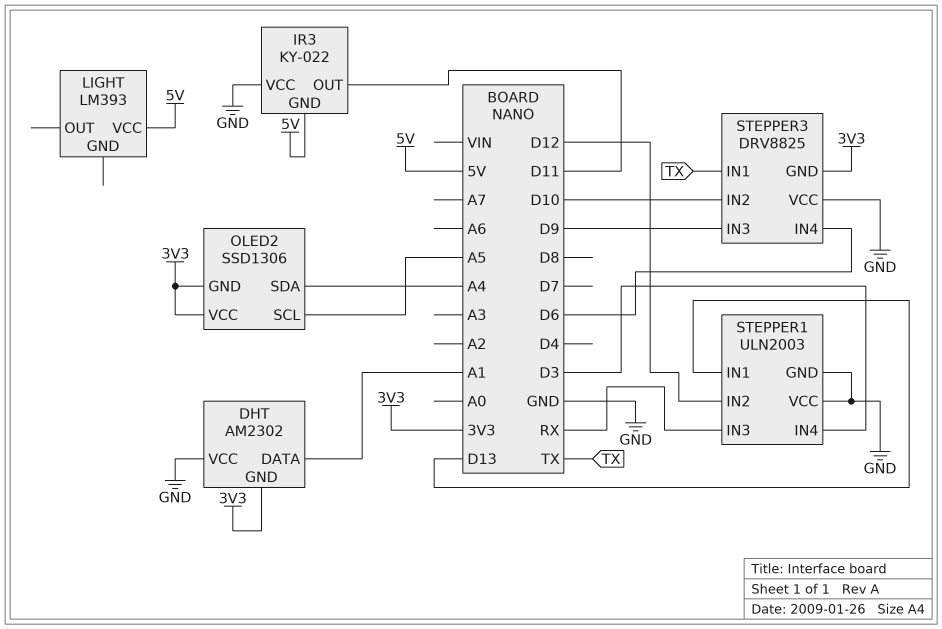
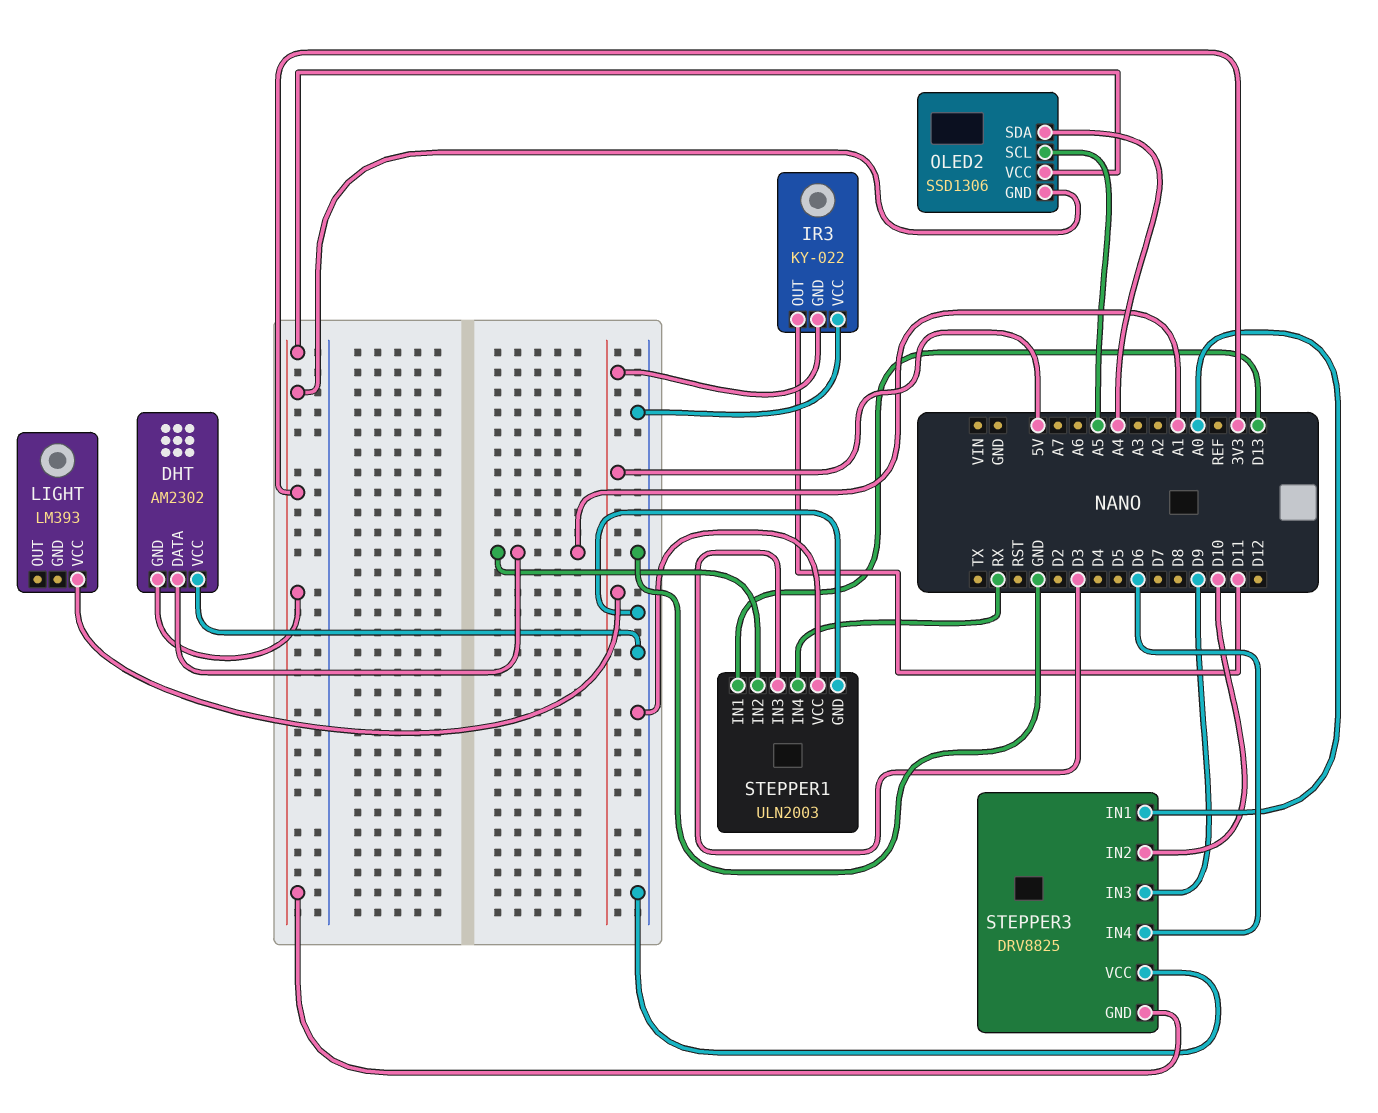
STEPPER1 pin IN2: D12 -> A1
STEPPER1 pin IN3: RX -> D3
STEPPER1 pin IN4: D3 -> RX
STEPPER3 pin IN1: TX -> A0

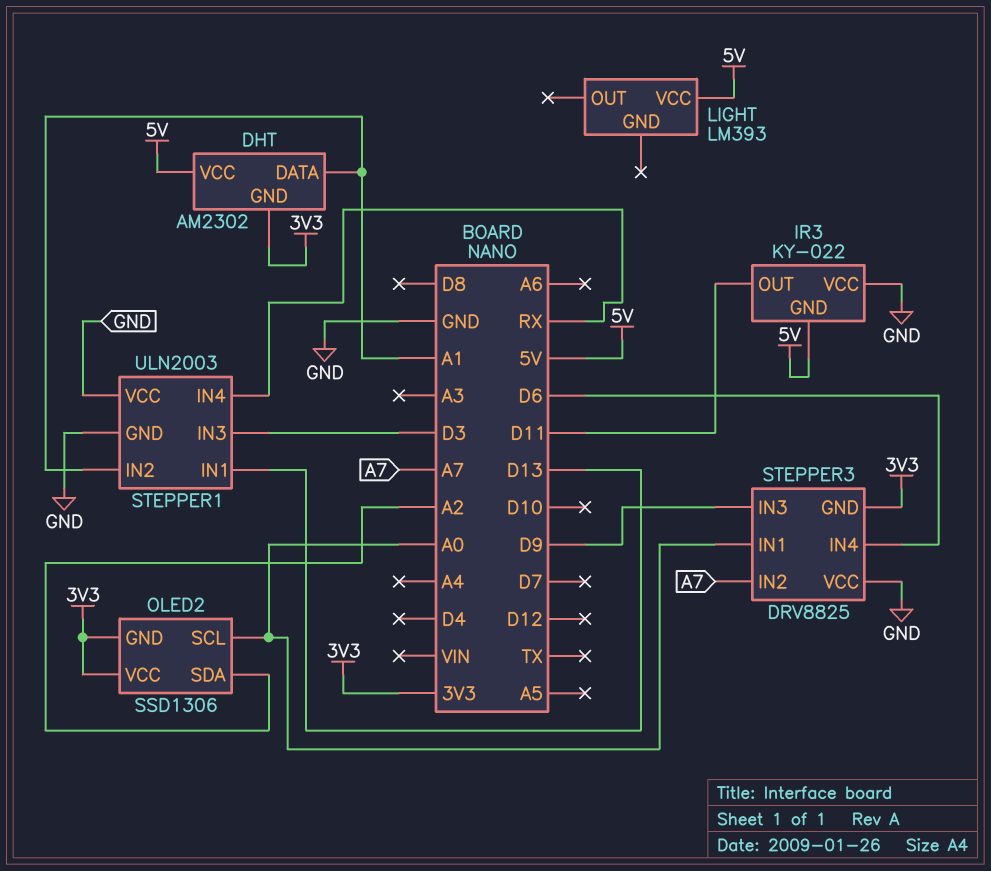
DHT pin VCC: GND -> 5V
OLED2 pin SCL: A5 -> A0
OLED2 pin SDA: A4 -> A2
STEPPER3 pin IN2: D10 -> A7

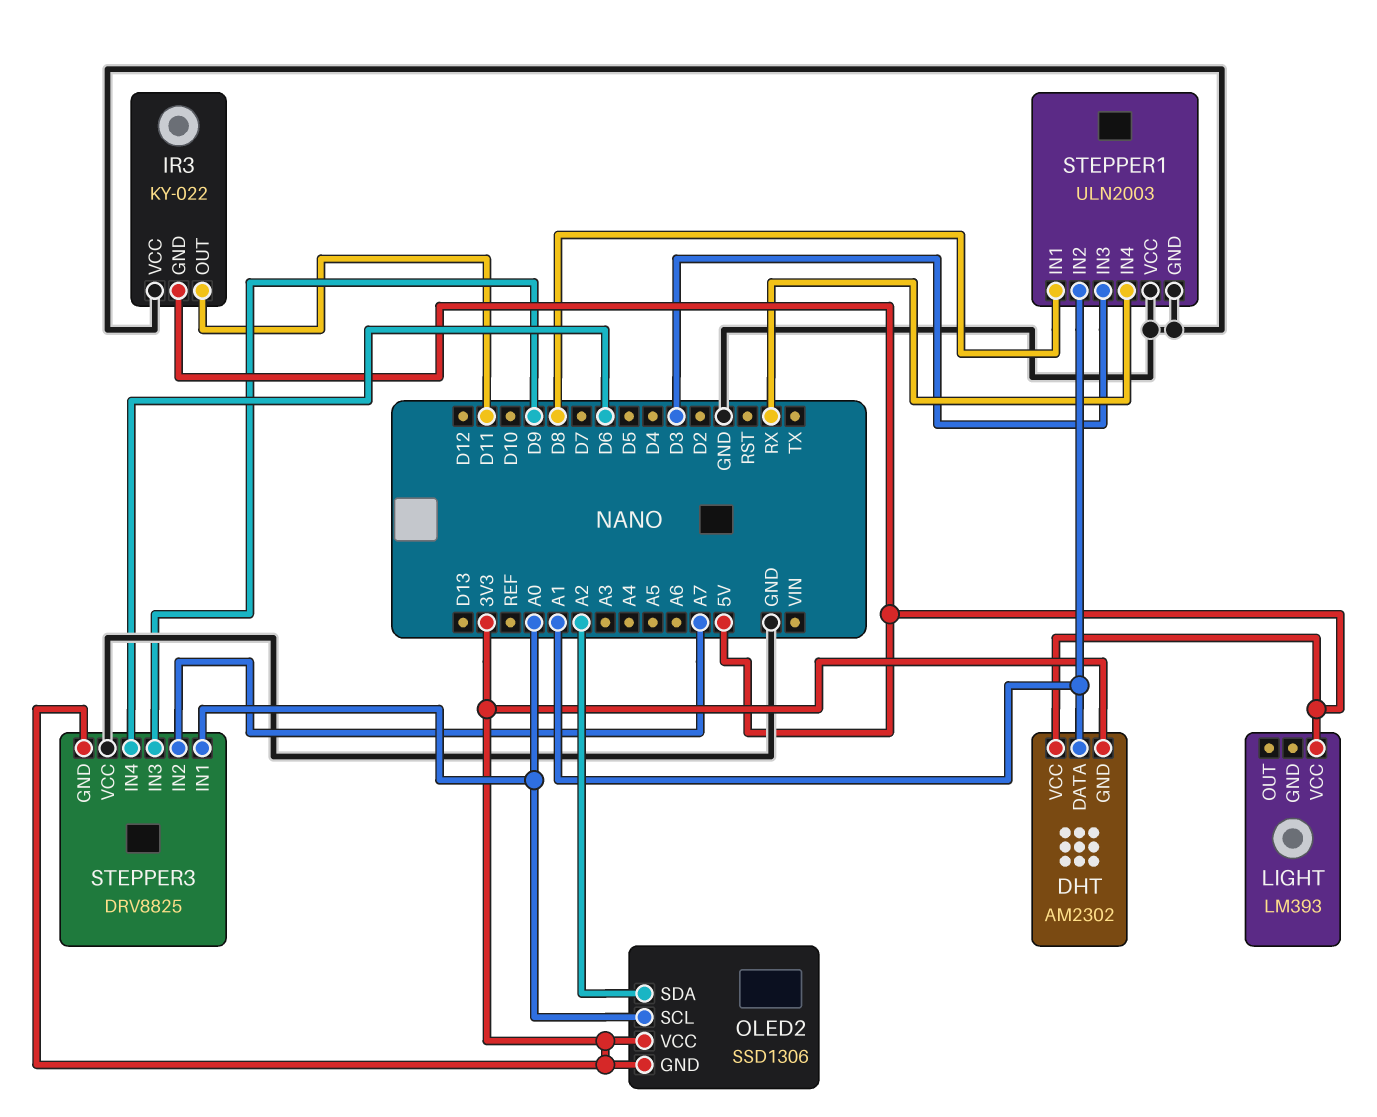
STEPPER1 pin IN1: D13 -> D8

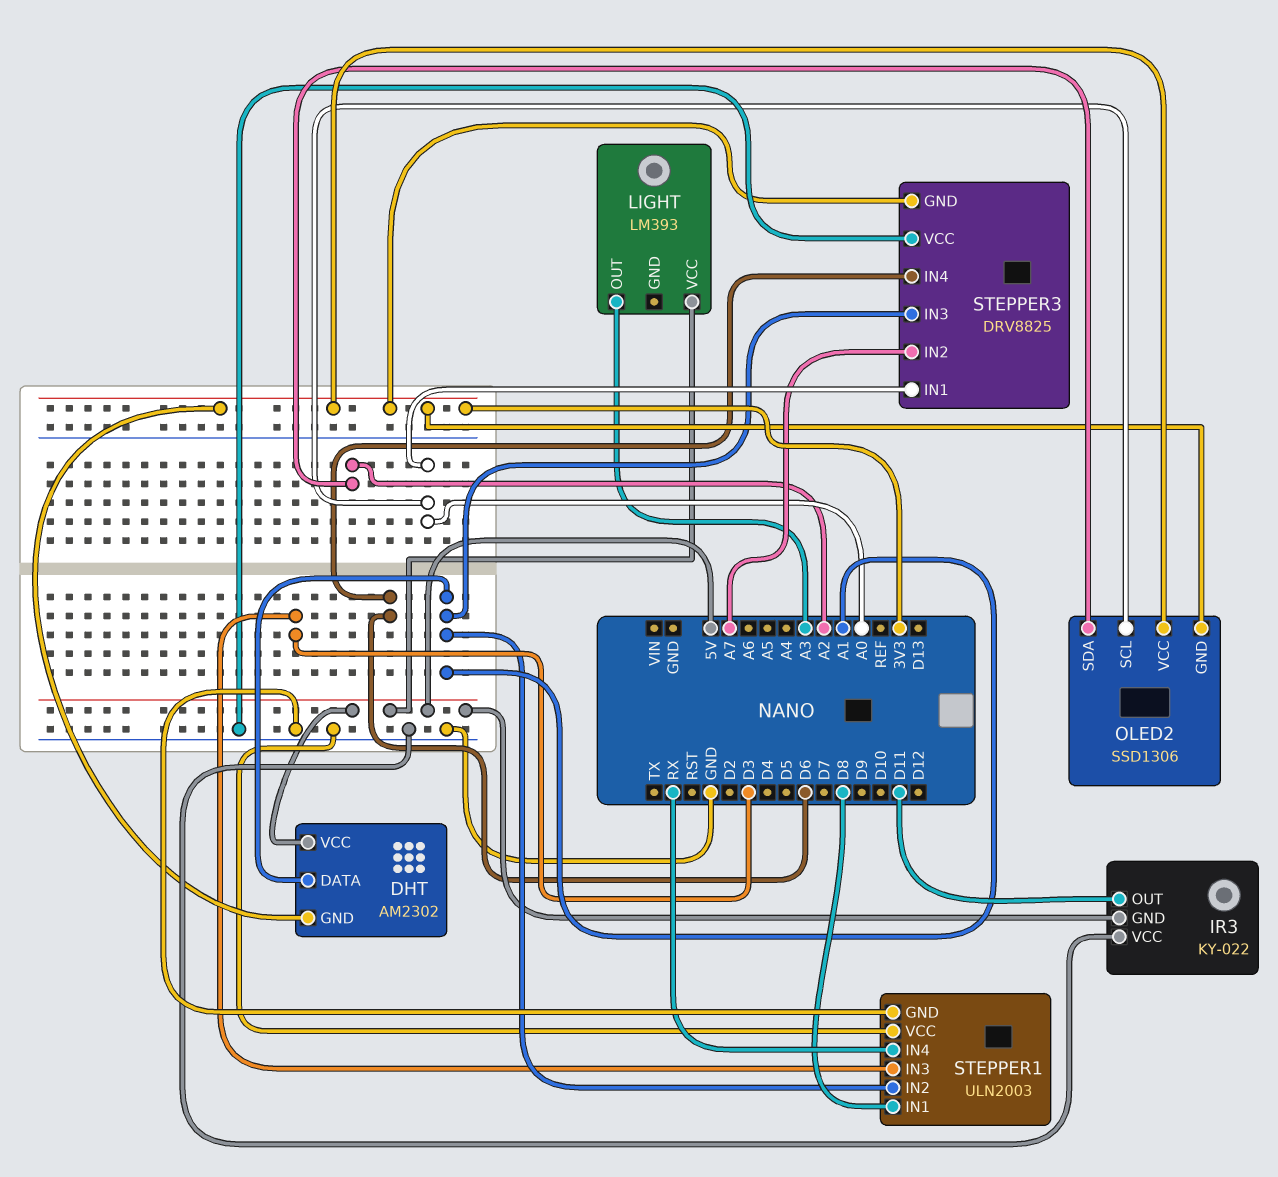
LIGHT pin OUT: none -> A3
STEPPER3 pin IN3: D9 -> A1

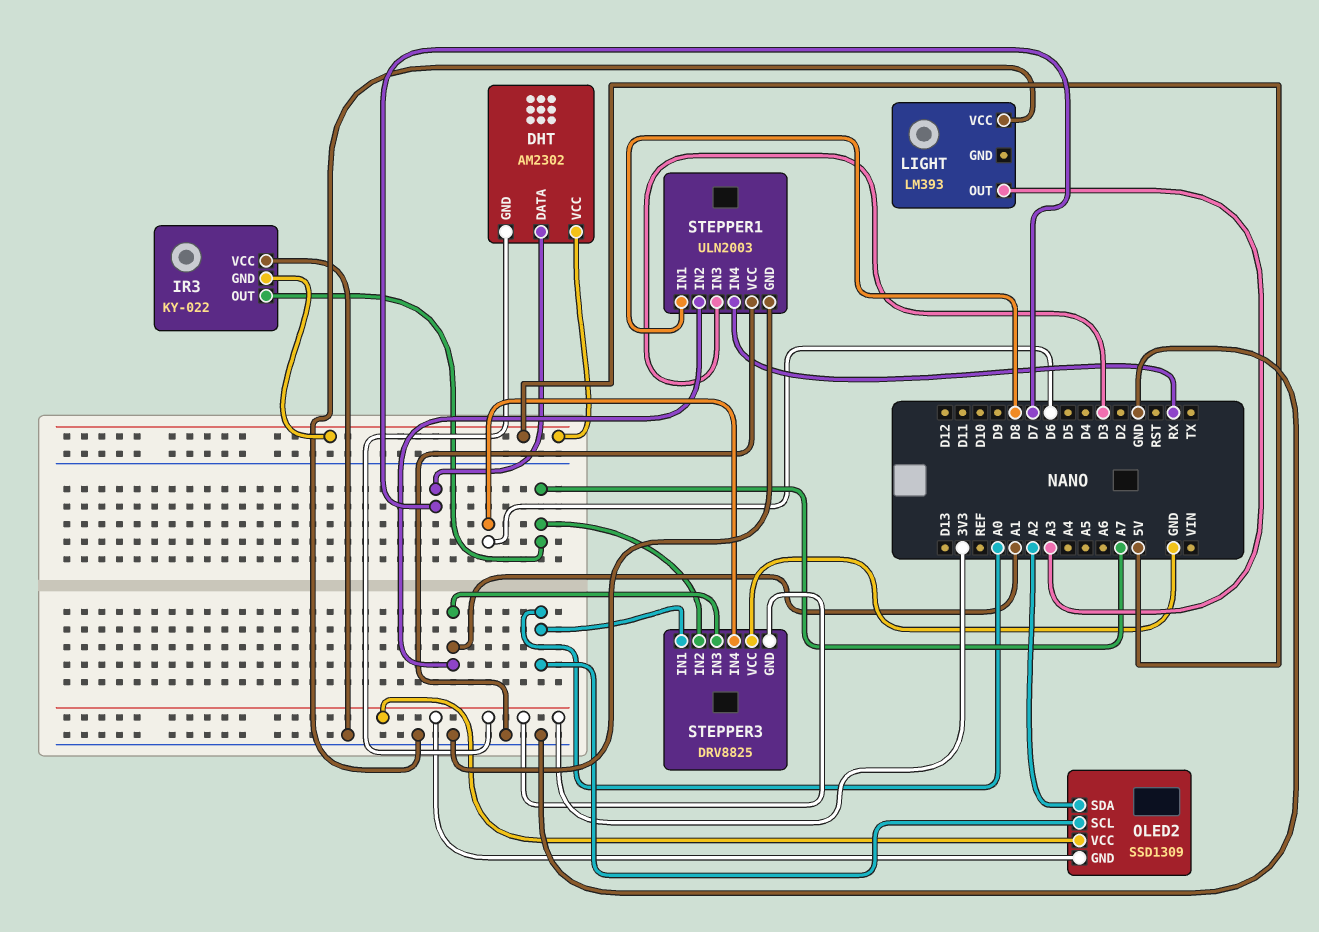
DHT pin DATA: A1 -> D7
IR3 pin OUT: D11 -> A7
LIGHT pin VCC: 5V -> GND
OLED2: SSD1306 -> SSD1309

